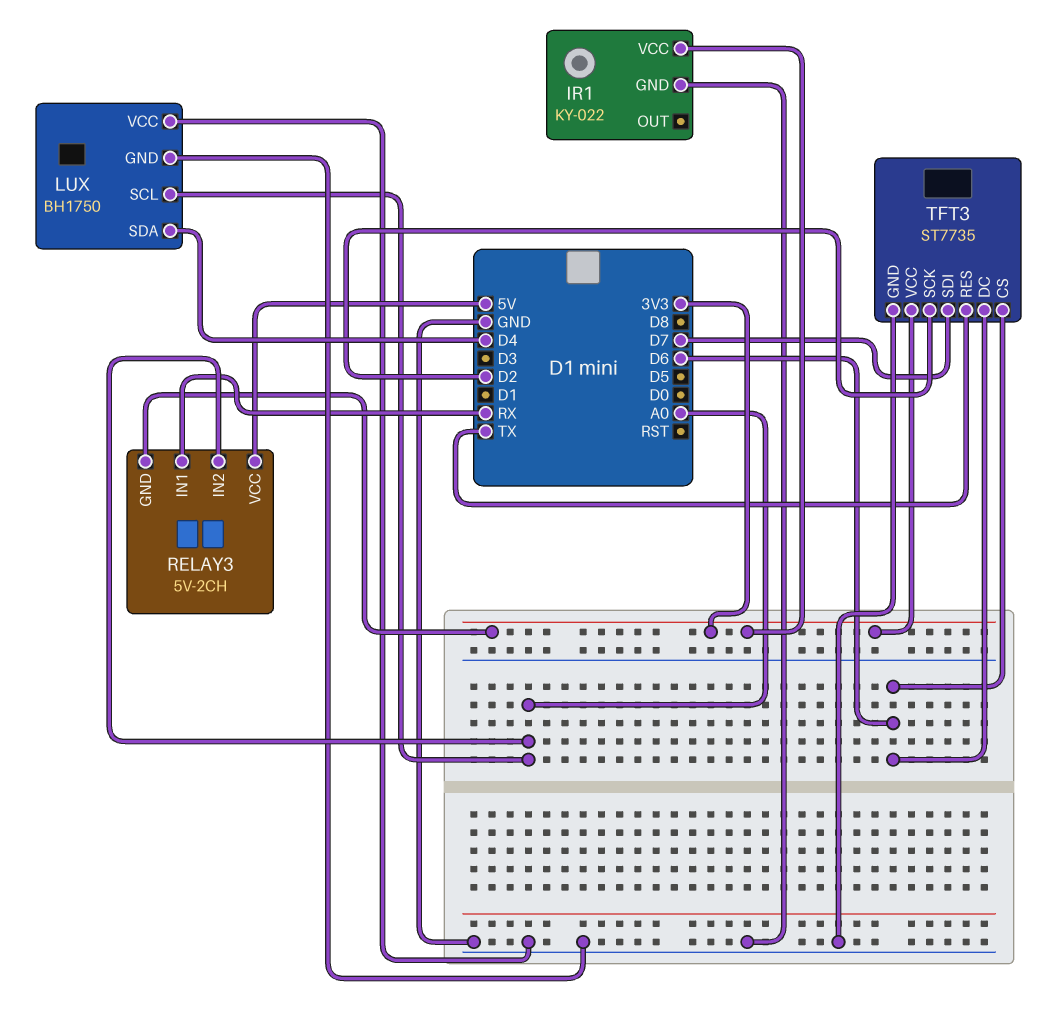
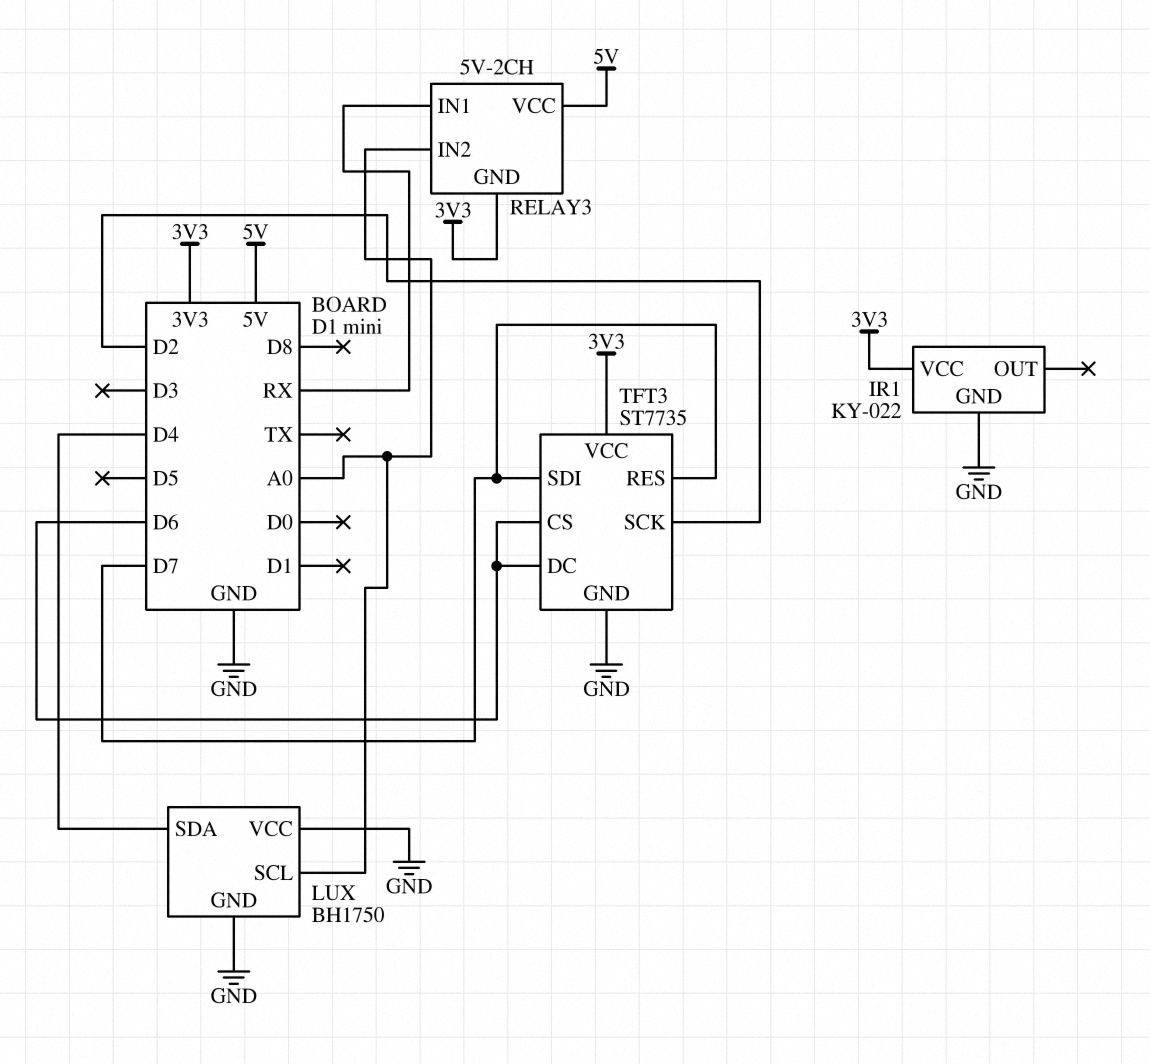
TFT3 pin RES: TX -> D7

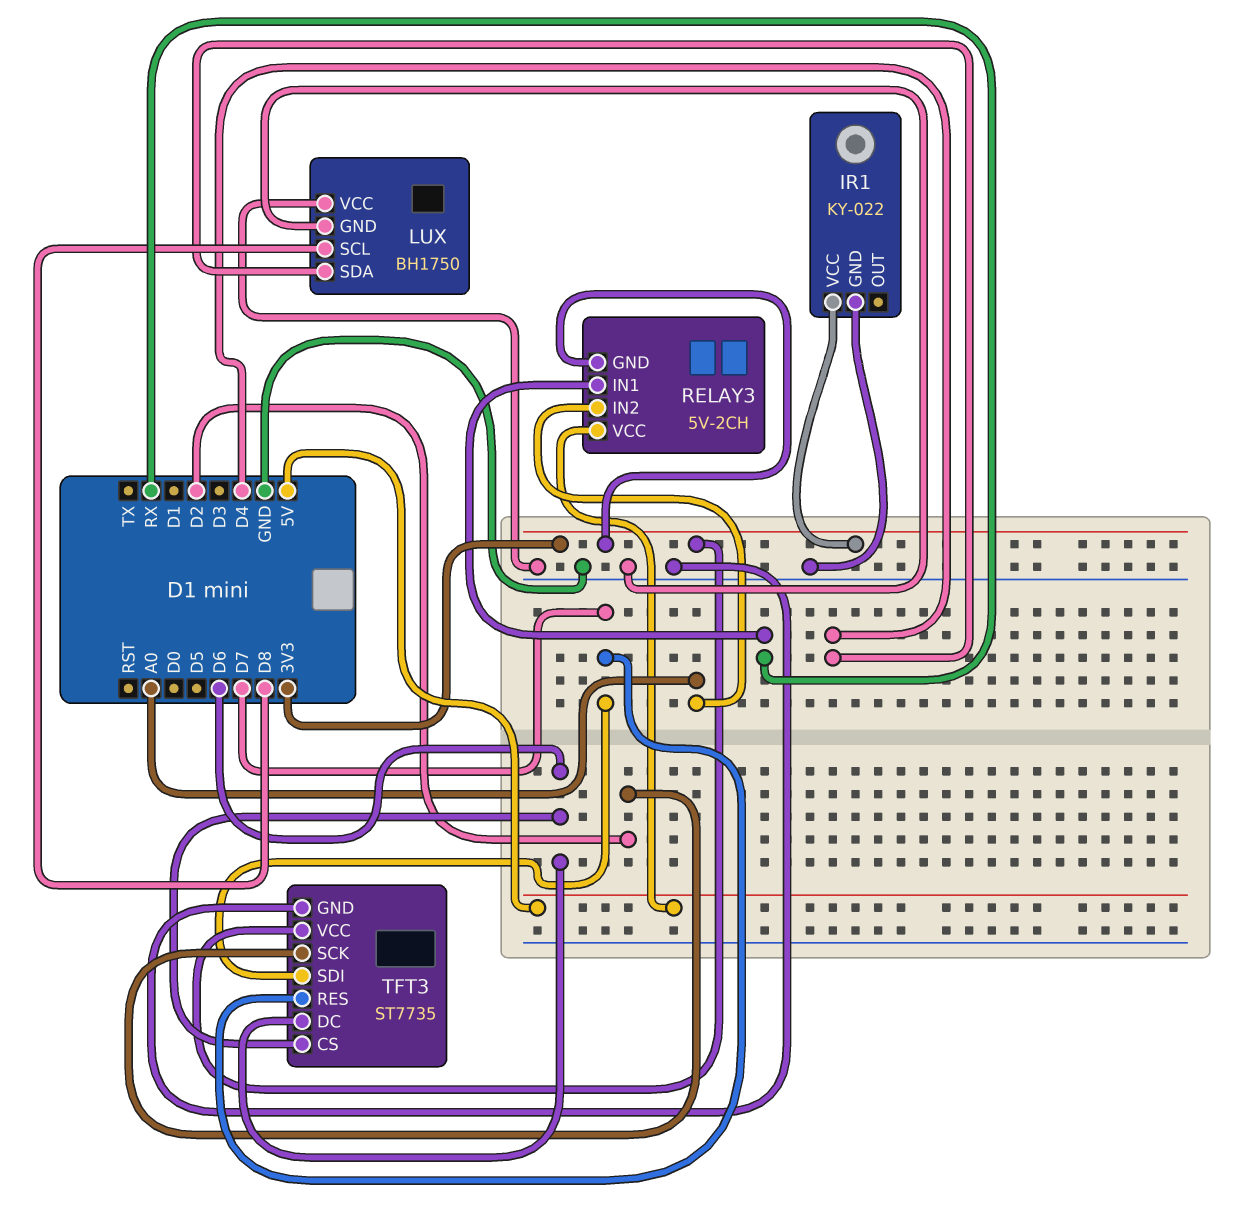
LUX pin SCL: A0 -> D8

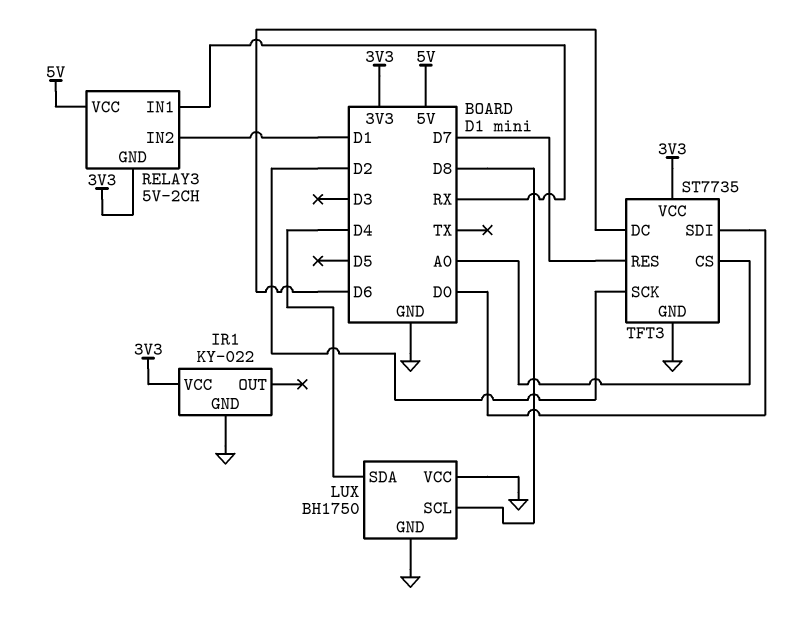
RELAY3 pin IN2: A0 -> D1
TFT3 pin CS: D6 -> A0
TFT3 pin SDI: D7 -> D0

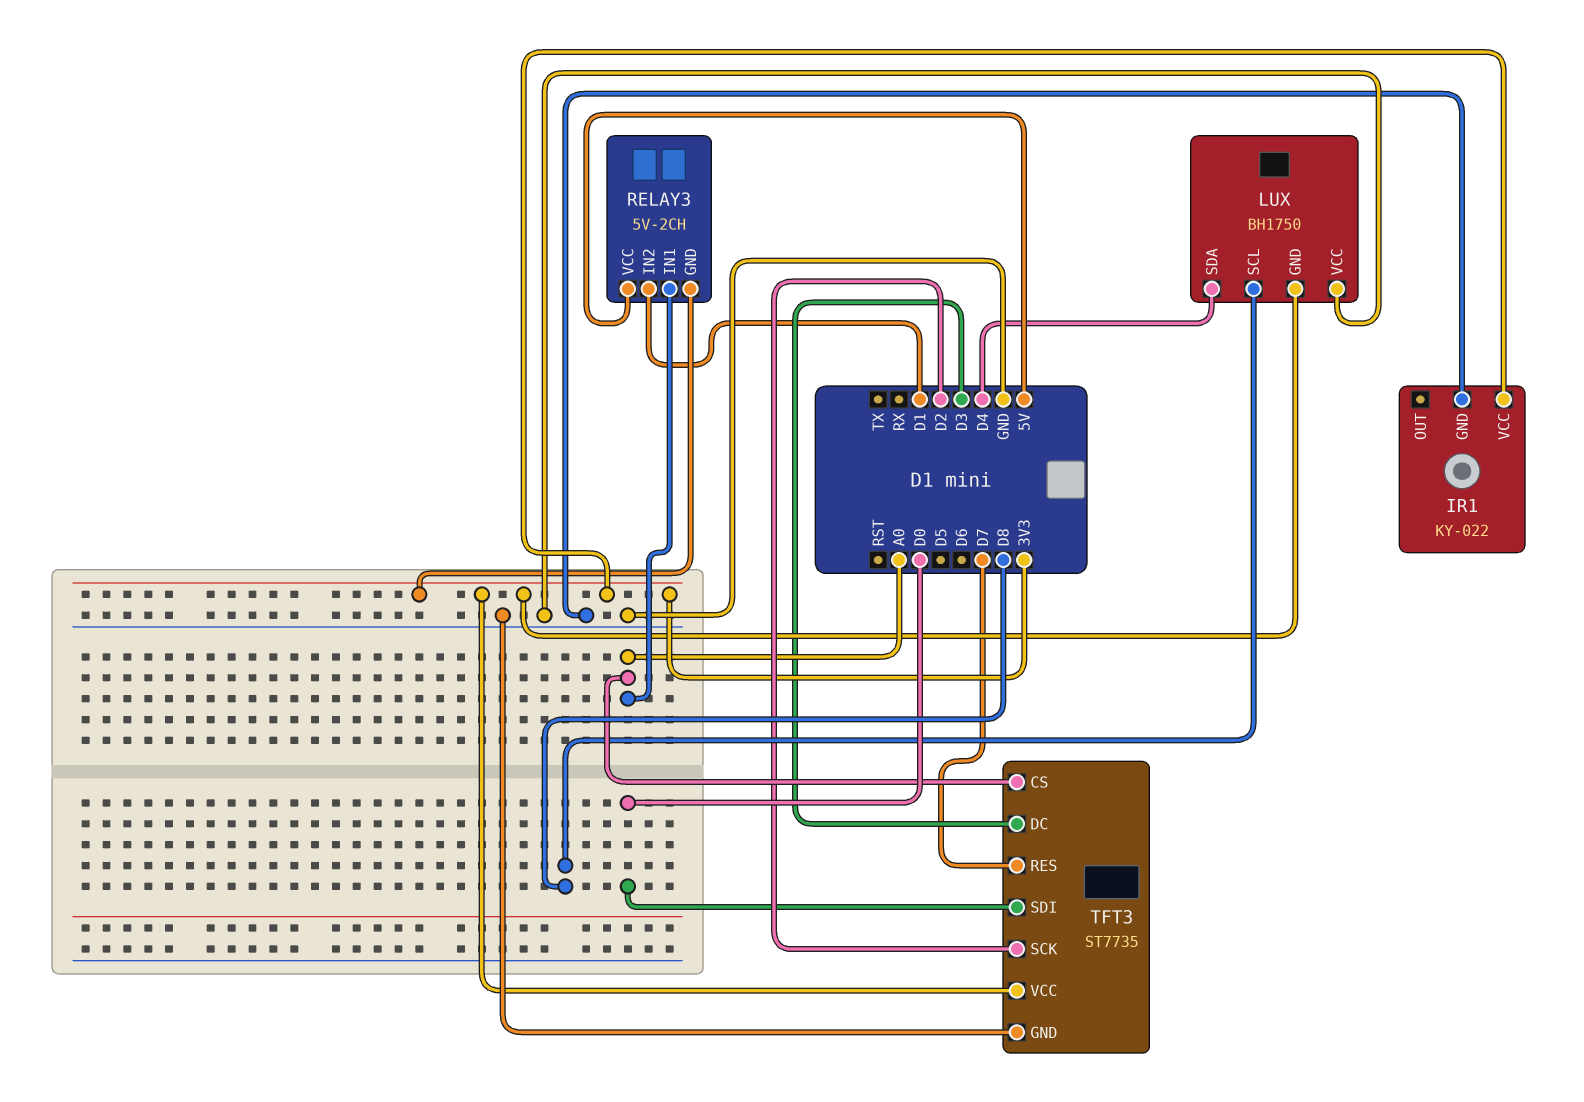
LUX pin GND: GND -> 3V3
RELAY3 pin IN1: RX -> A0
TFT3 pin DC: D6 -> D3

